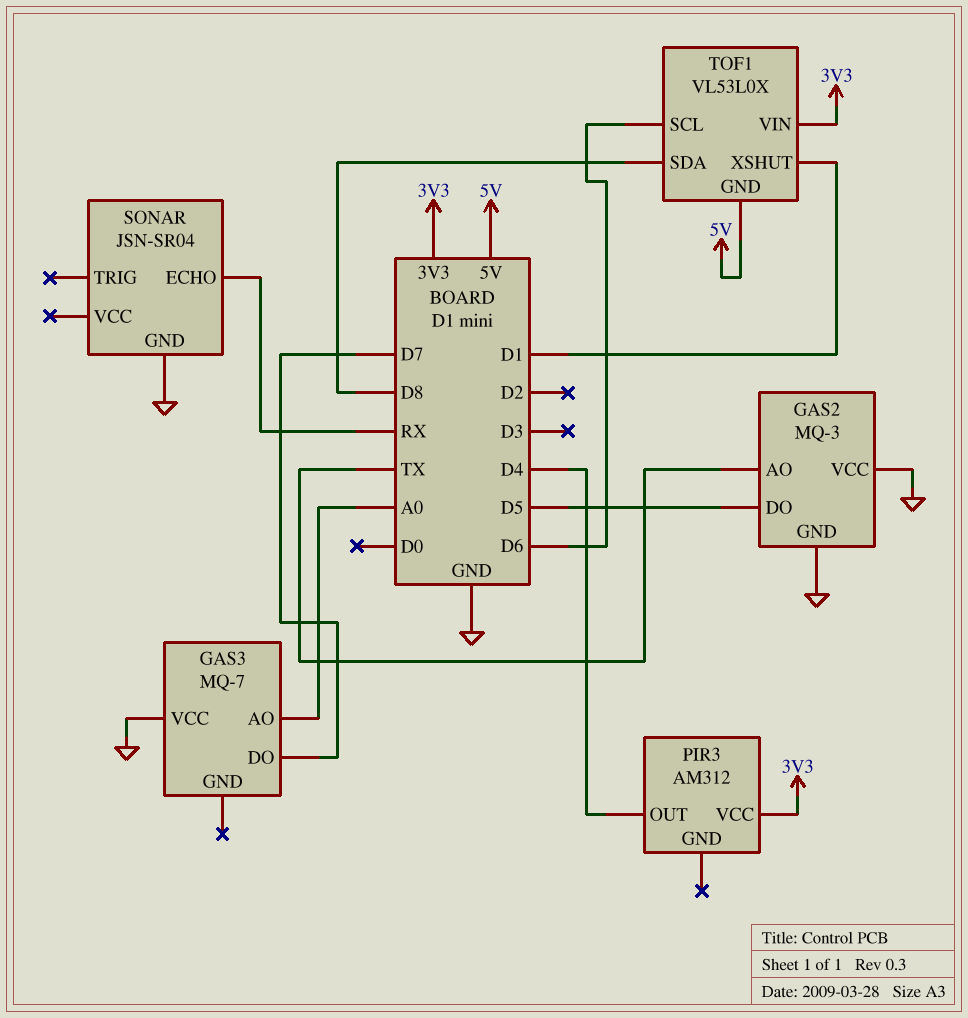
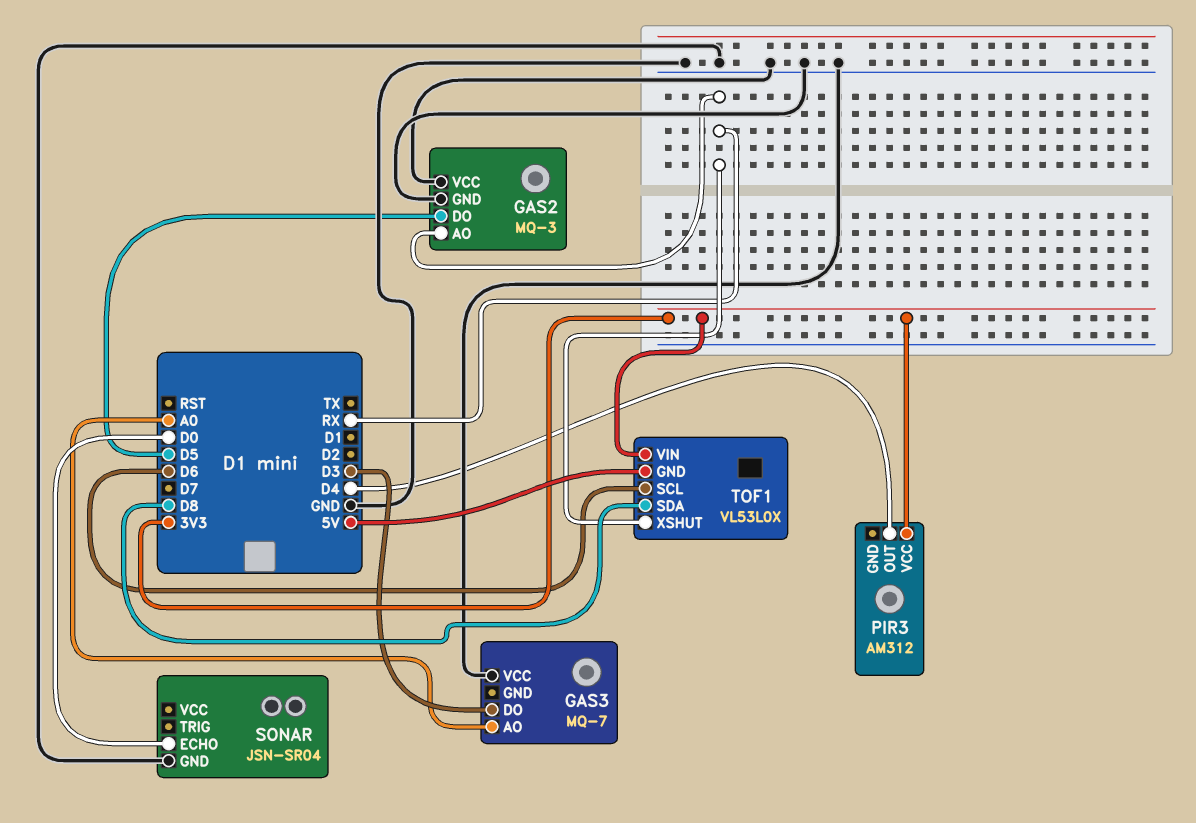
GAS2 pin AO: TX -> RX
GAS3 pin DO: D7 -> D3
SONAR pin ECHO: RX -> D0
TOF1 pin XSHUT: D1 -> RX

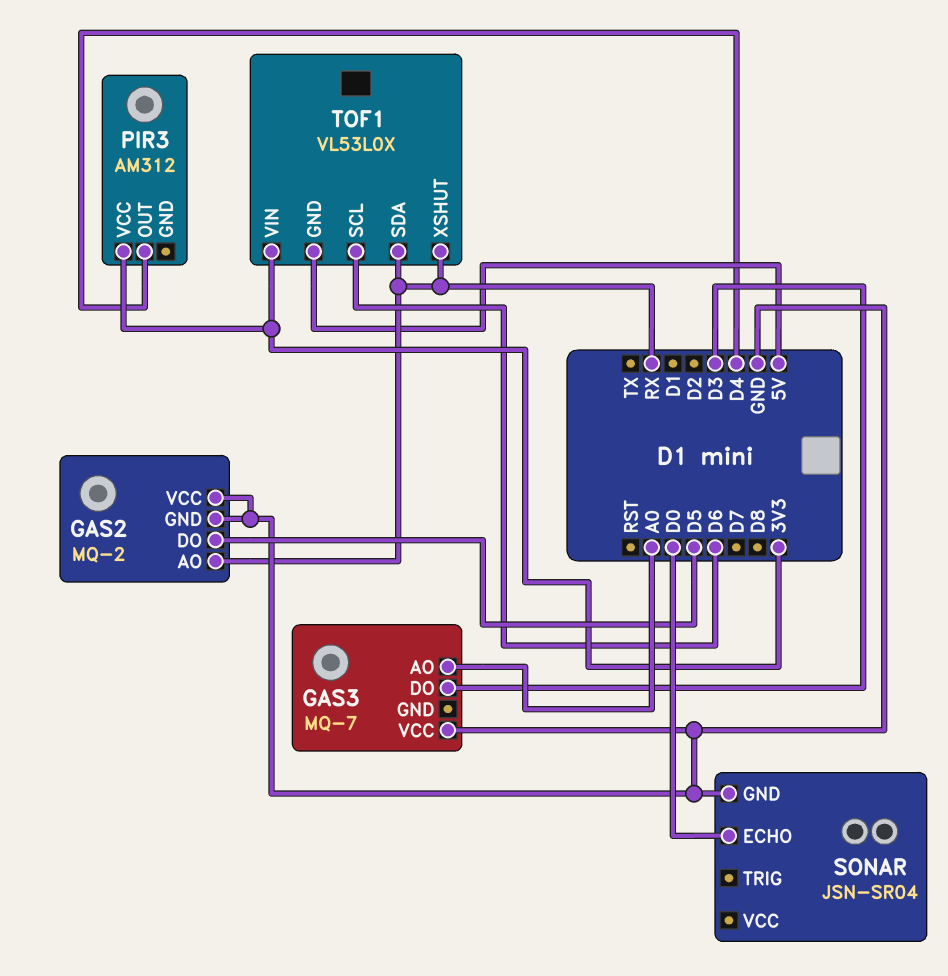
GAS2: MQ-3 -> MQ-2
TOF1 pin SDA: D8 -> RX

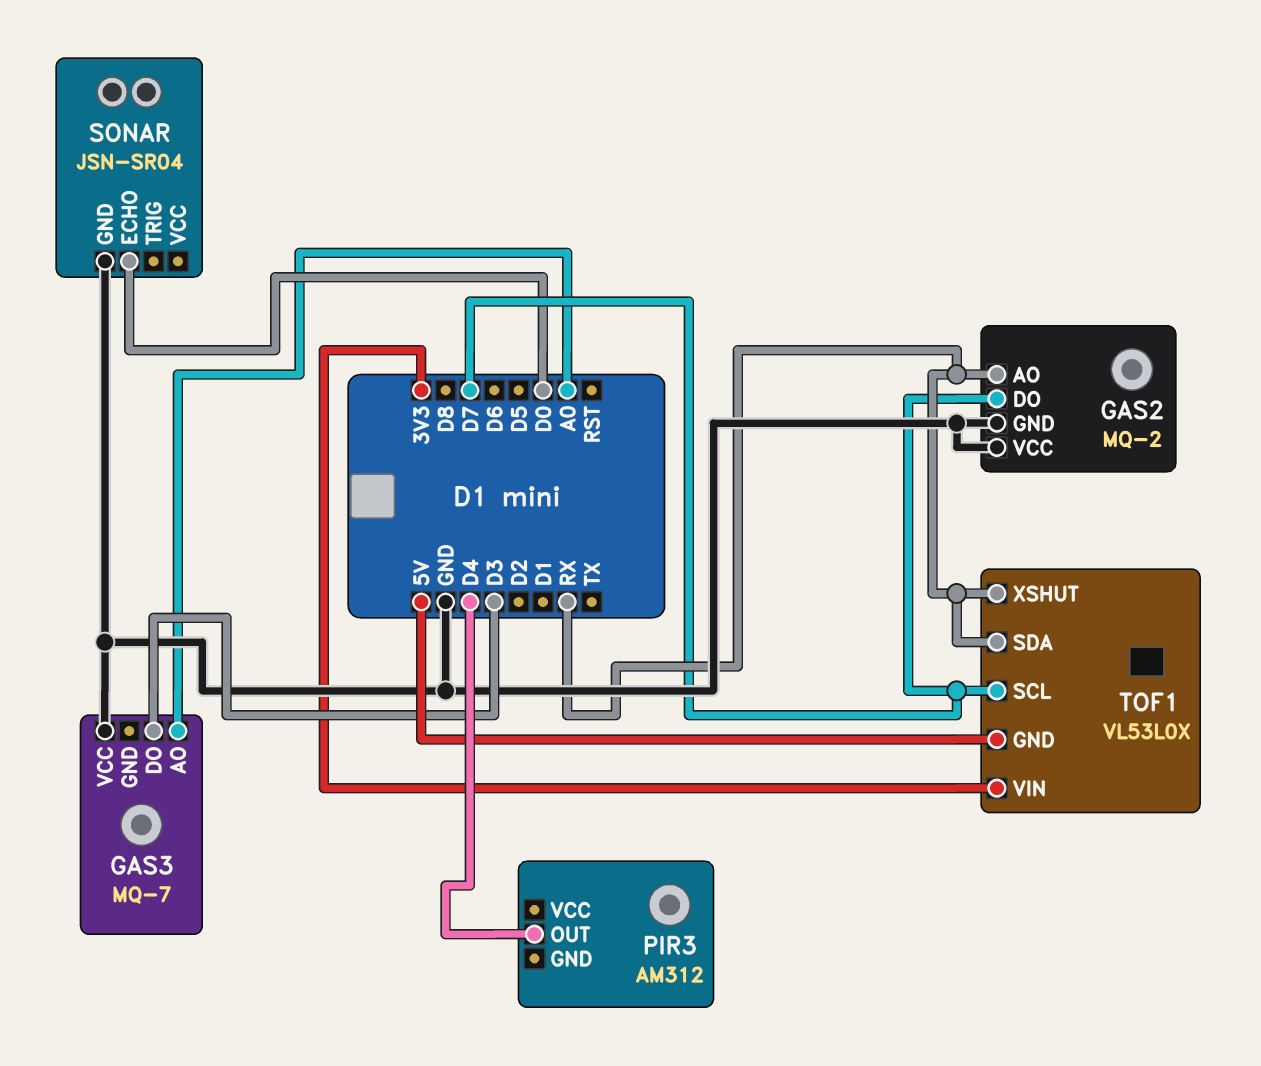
GAS2 pin DO: D5 -> D7
PIR3 pin VCC: 3V3 -> none
TOF1 pin SCL: D6 -> D7

